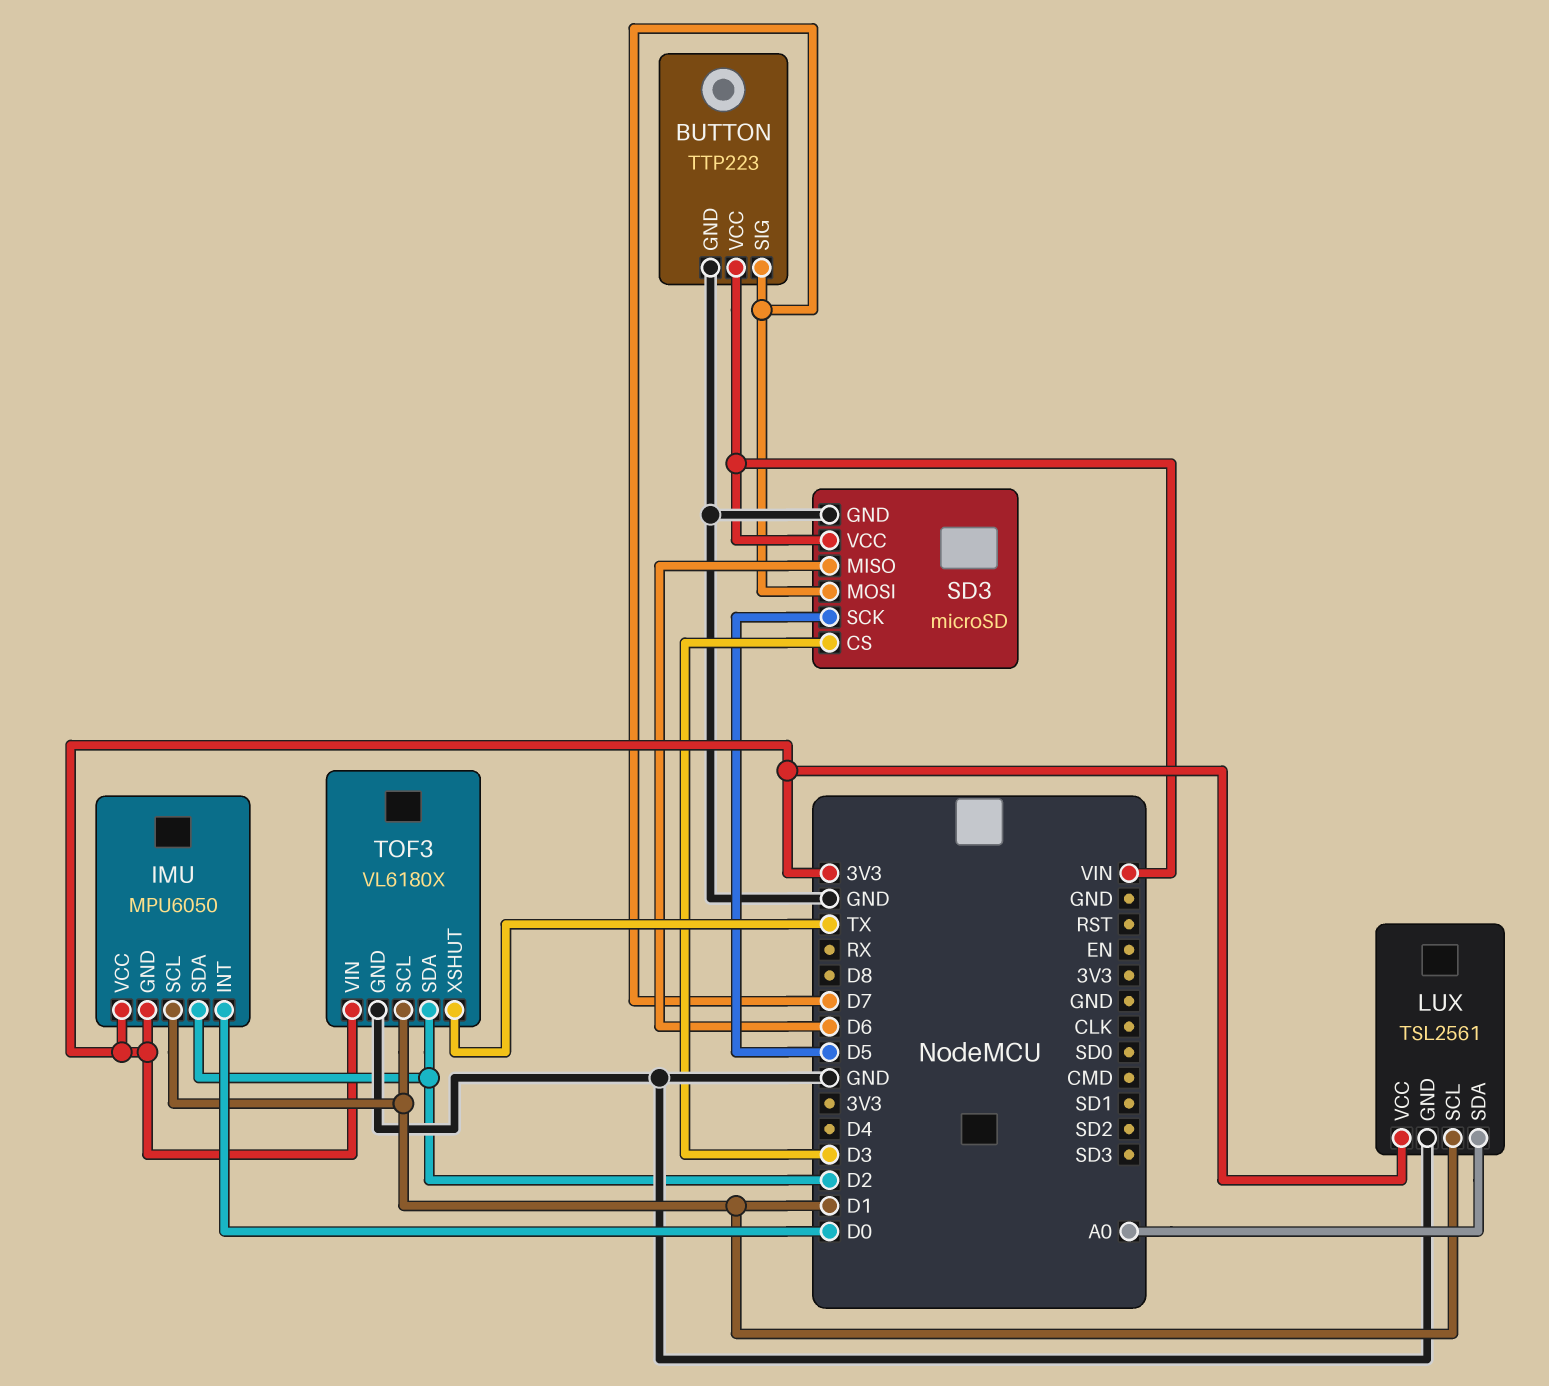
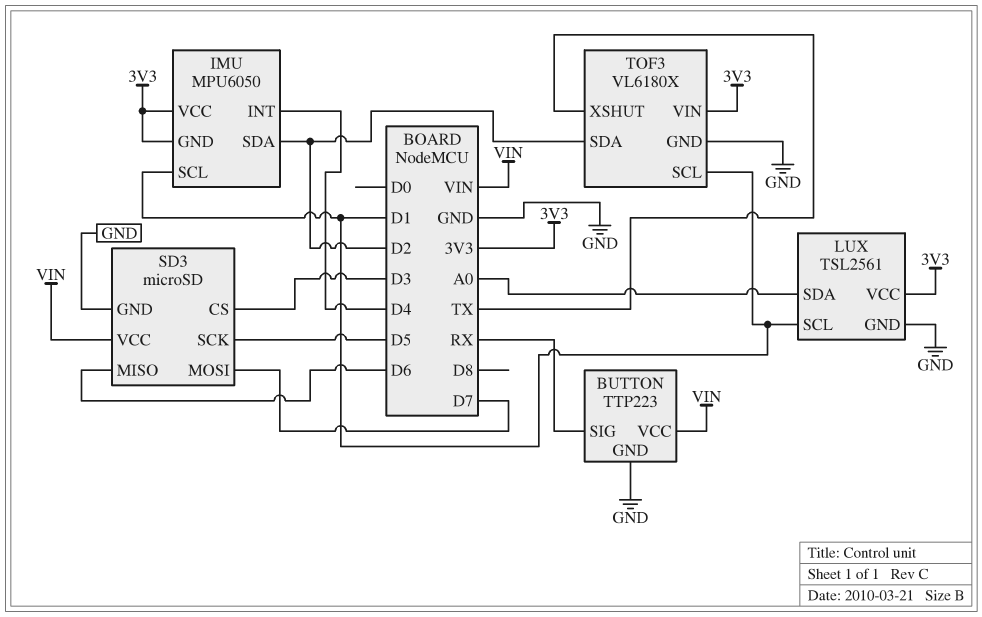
BUTTON pin SIG: D7 -> RX
IMU pin INT: D0 -> D4

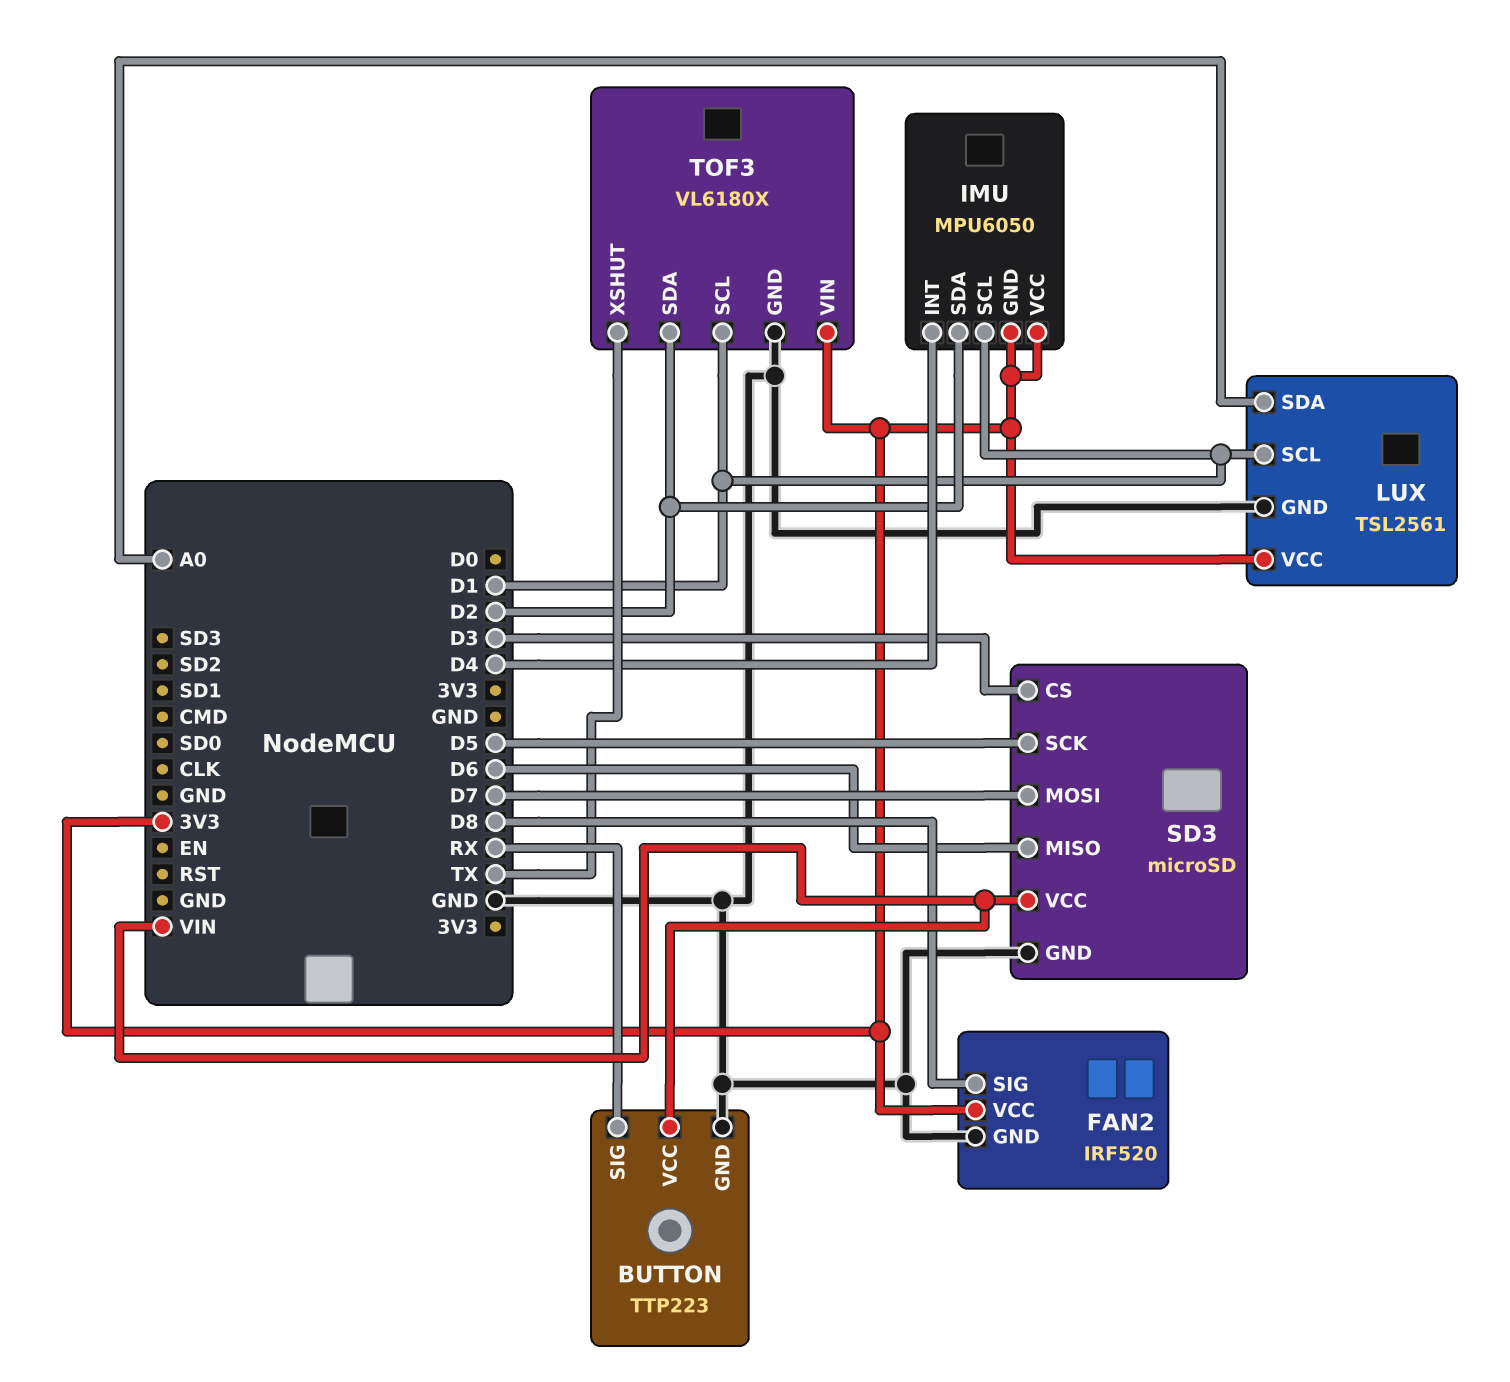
FAN2: none -> IRF520
FAN2 pin GND: none -> GND
FAN2 pin SIG: none -> D8
FAN2 pin VCC: none -> 3V3

